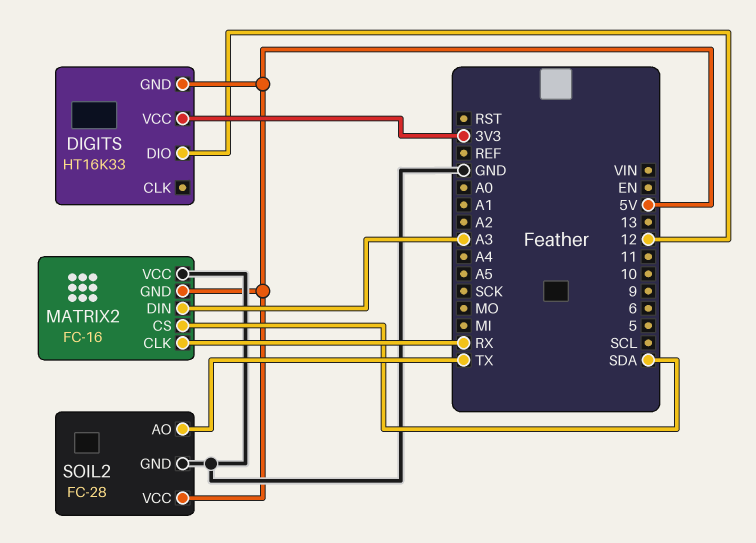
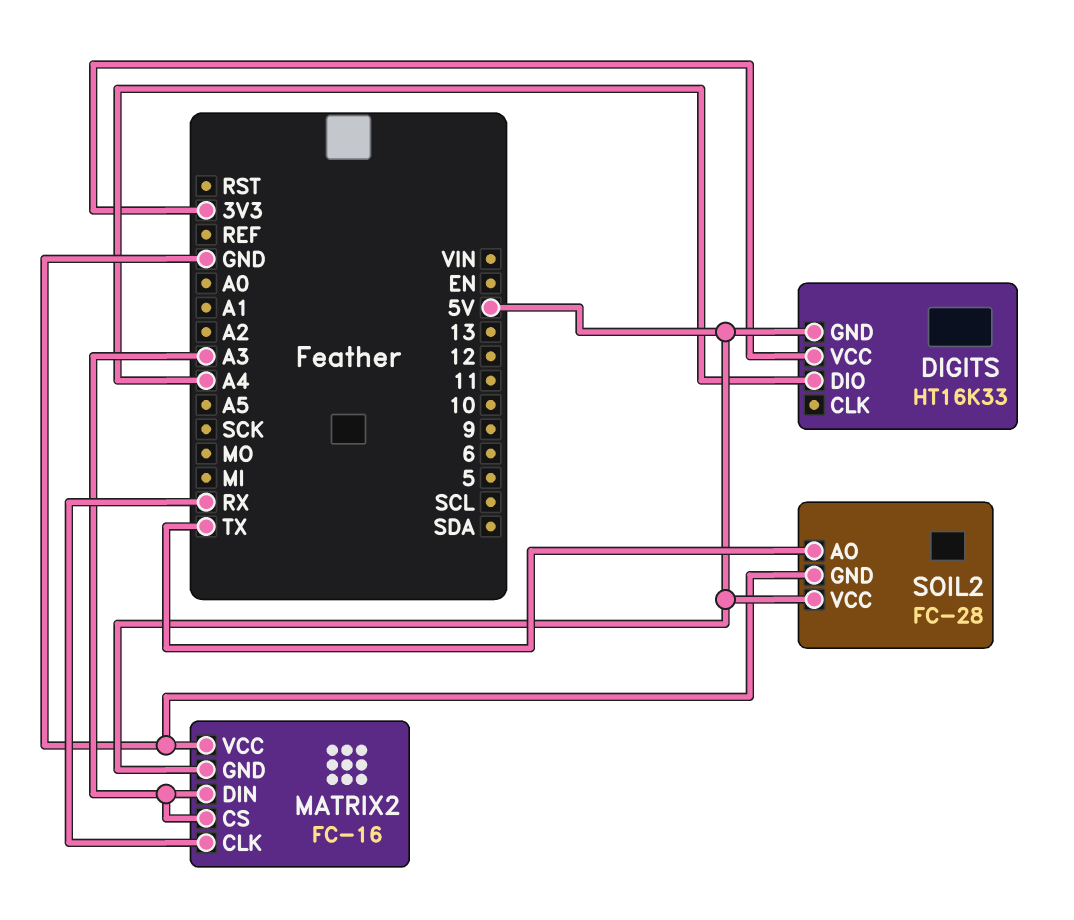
DIGITS pin DIO: 12 -> A4
MATRIX2 pin CS: SDA -> A3

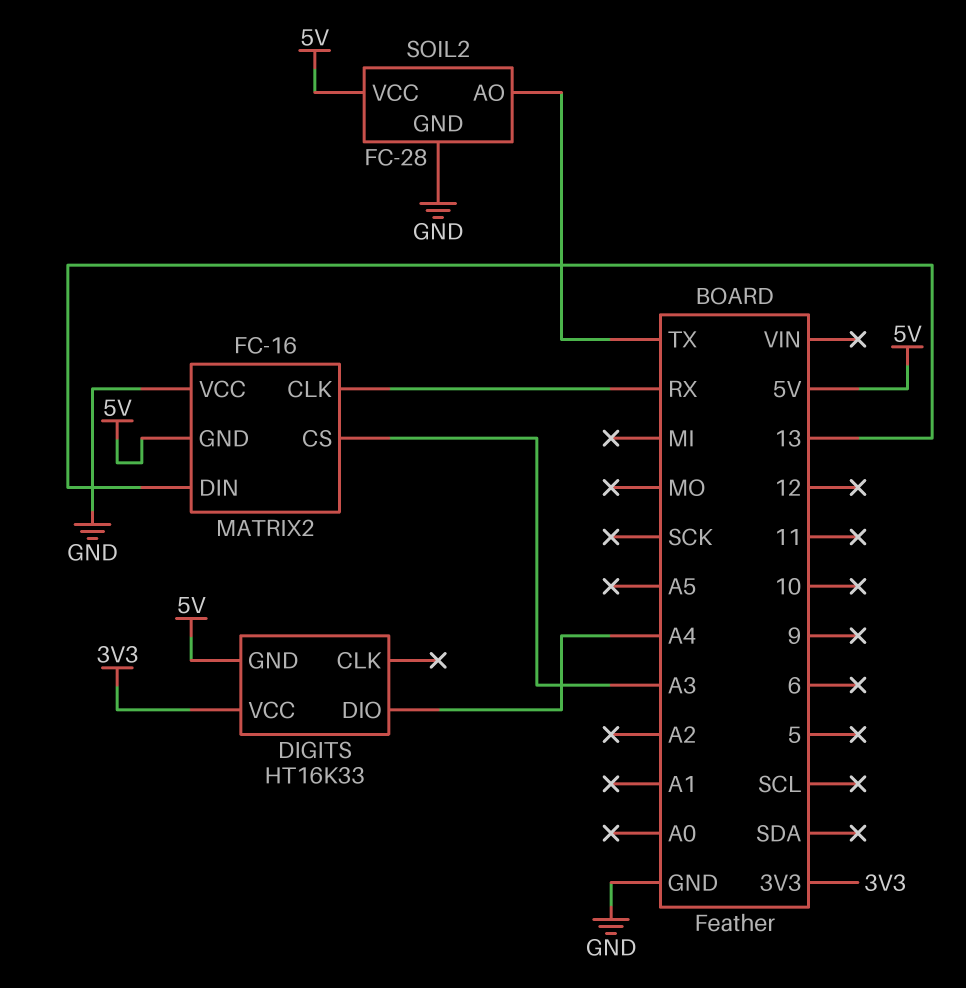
MATRIX2 pin DIN: A3 -> 13

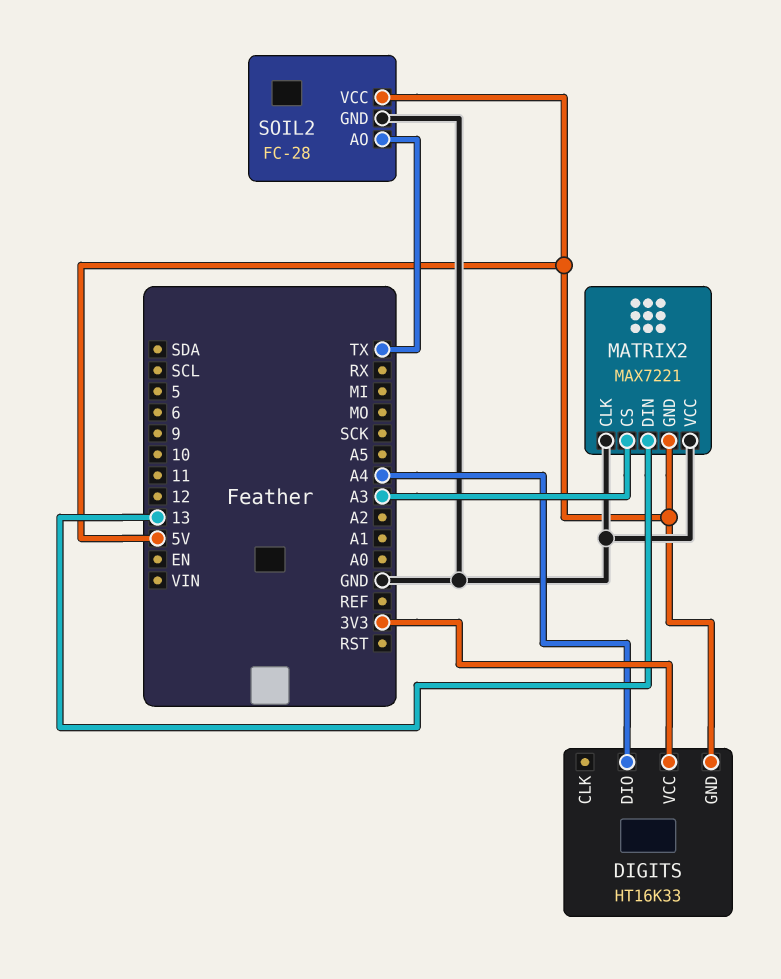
MATRIX2: FC-16 -> MAX7221
MATRIX2 pin CLK: RX -> GND

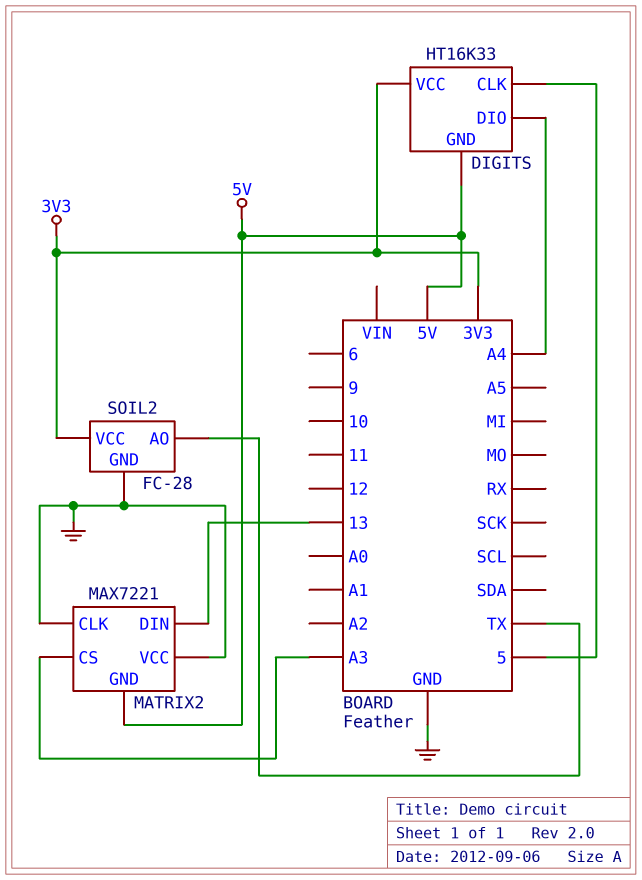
DIGITS pin CLK: none -> 5
SOIL2 pin VCC: 5V -> 3V3

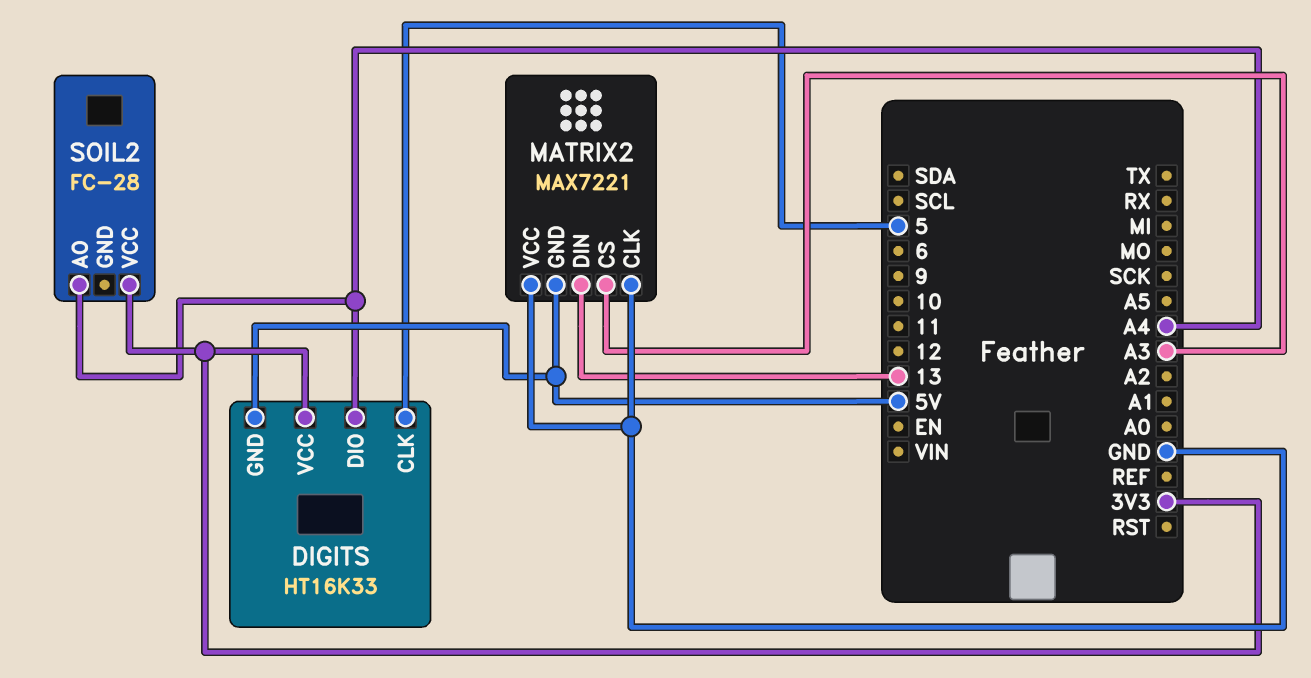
SOIL2 pin AO: TX -> A4
SOIL2 pin GND: GND -> none

